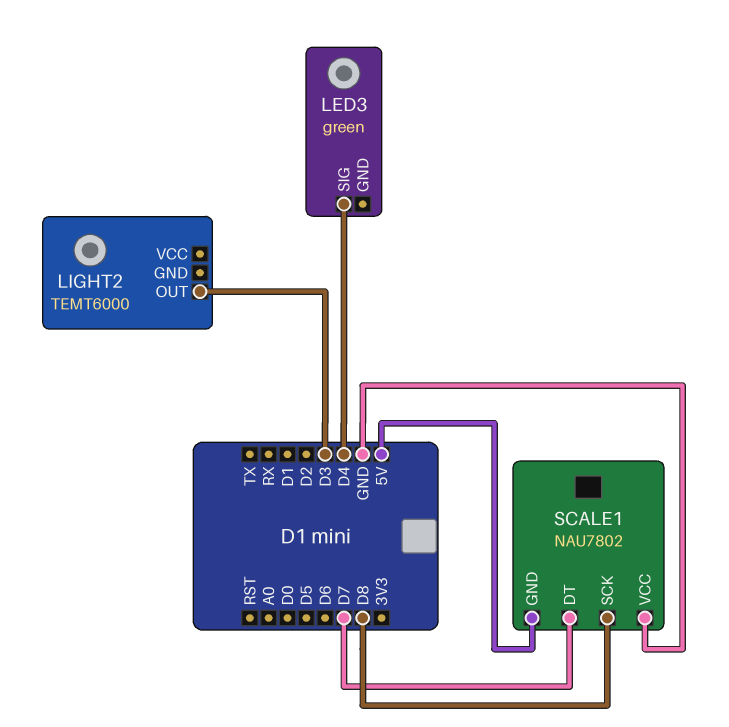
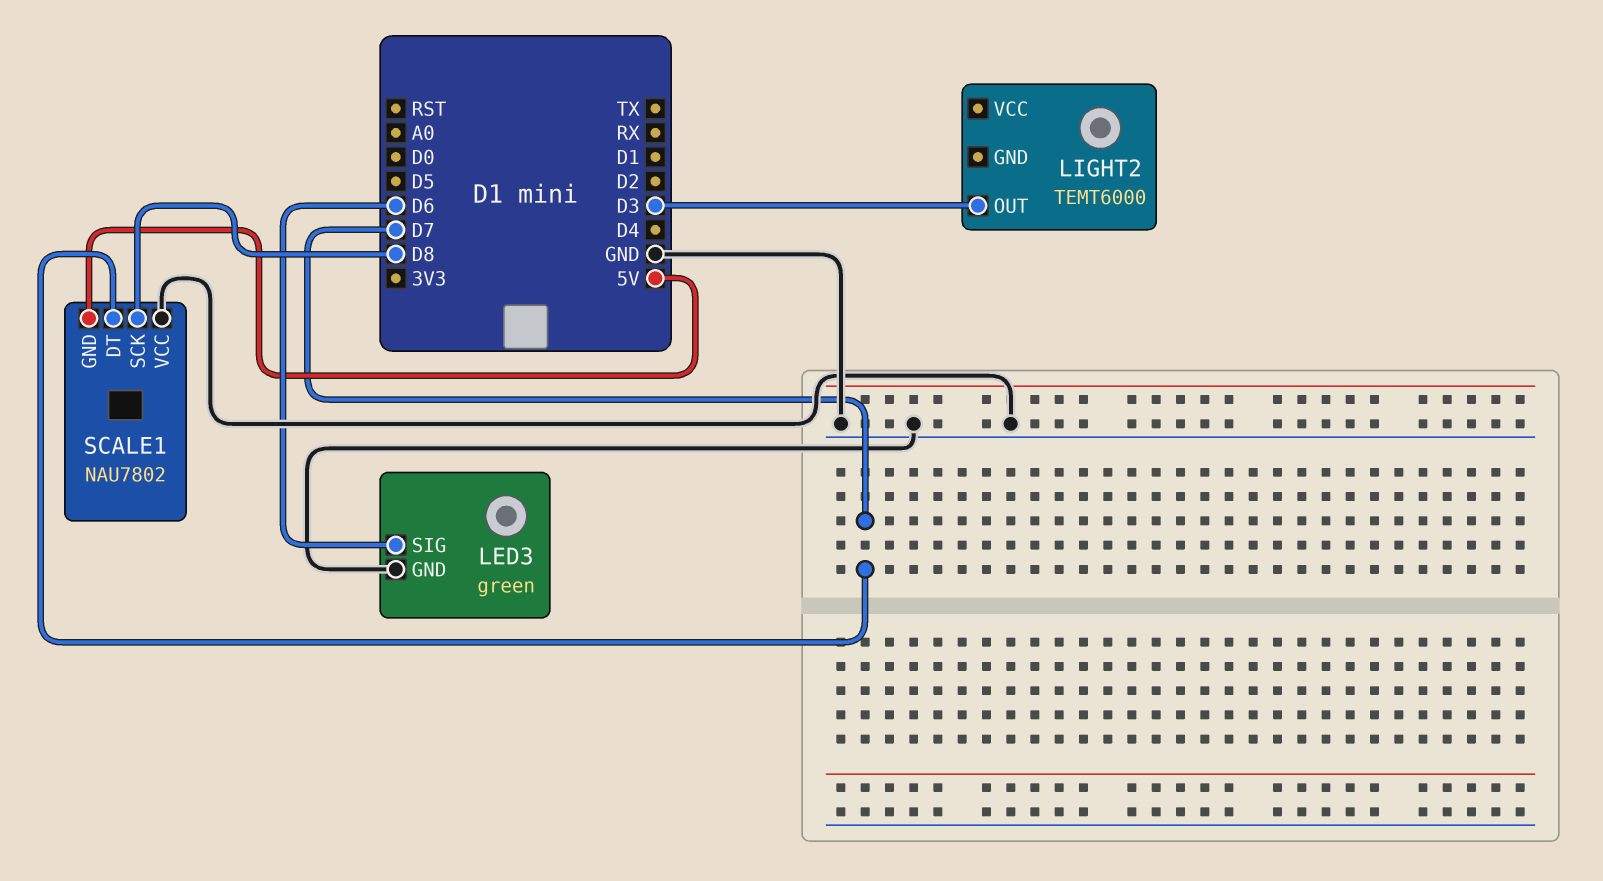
LED3 pin GND: none -> GND
LED3 pin SIG: D4 -> D6

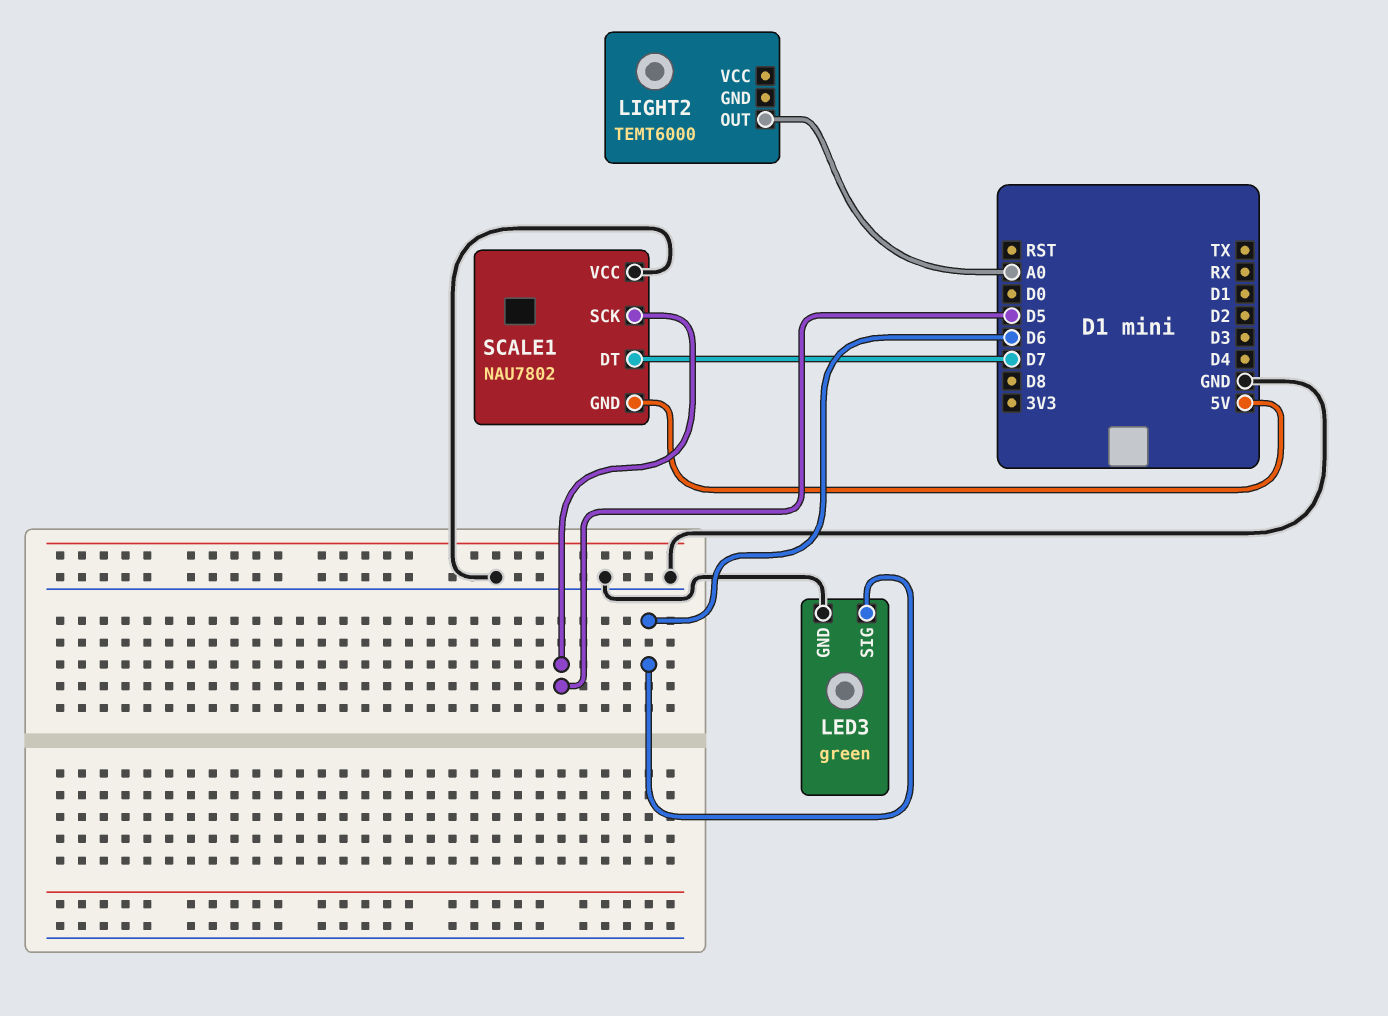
LIGHT2 pin OUT: D3 -> A0
SCALE1 pin SCK: D8 -> D5

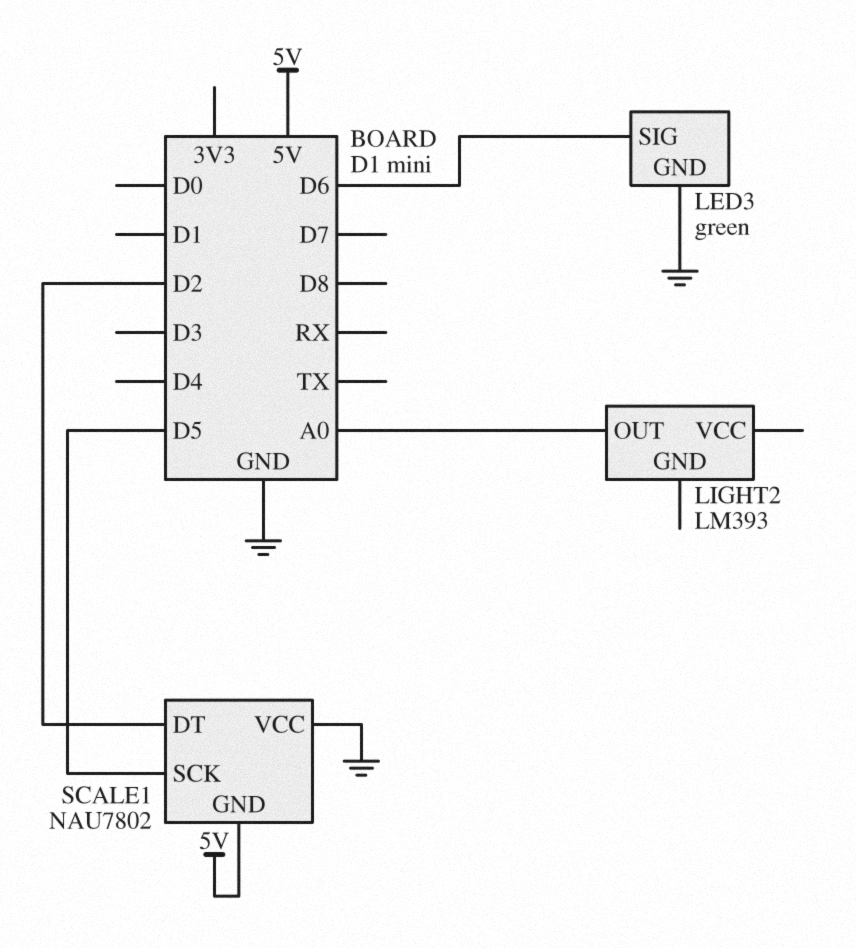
LIGHT2: TEMT6000 -> LM393
SCALE1 pin DT: D7 -> D2

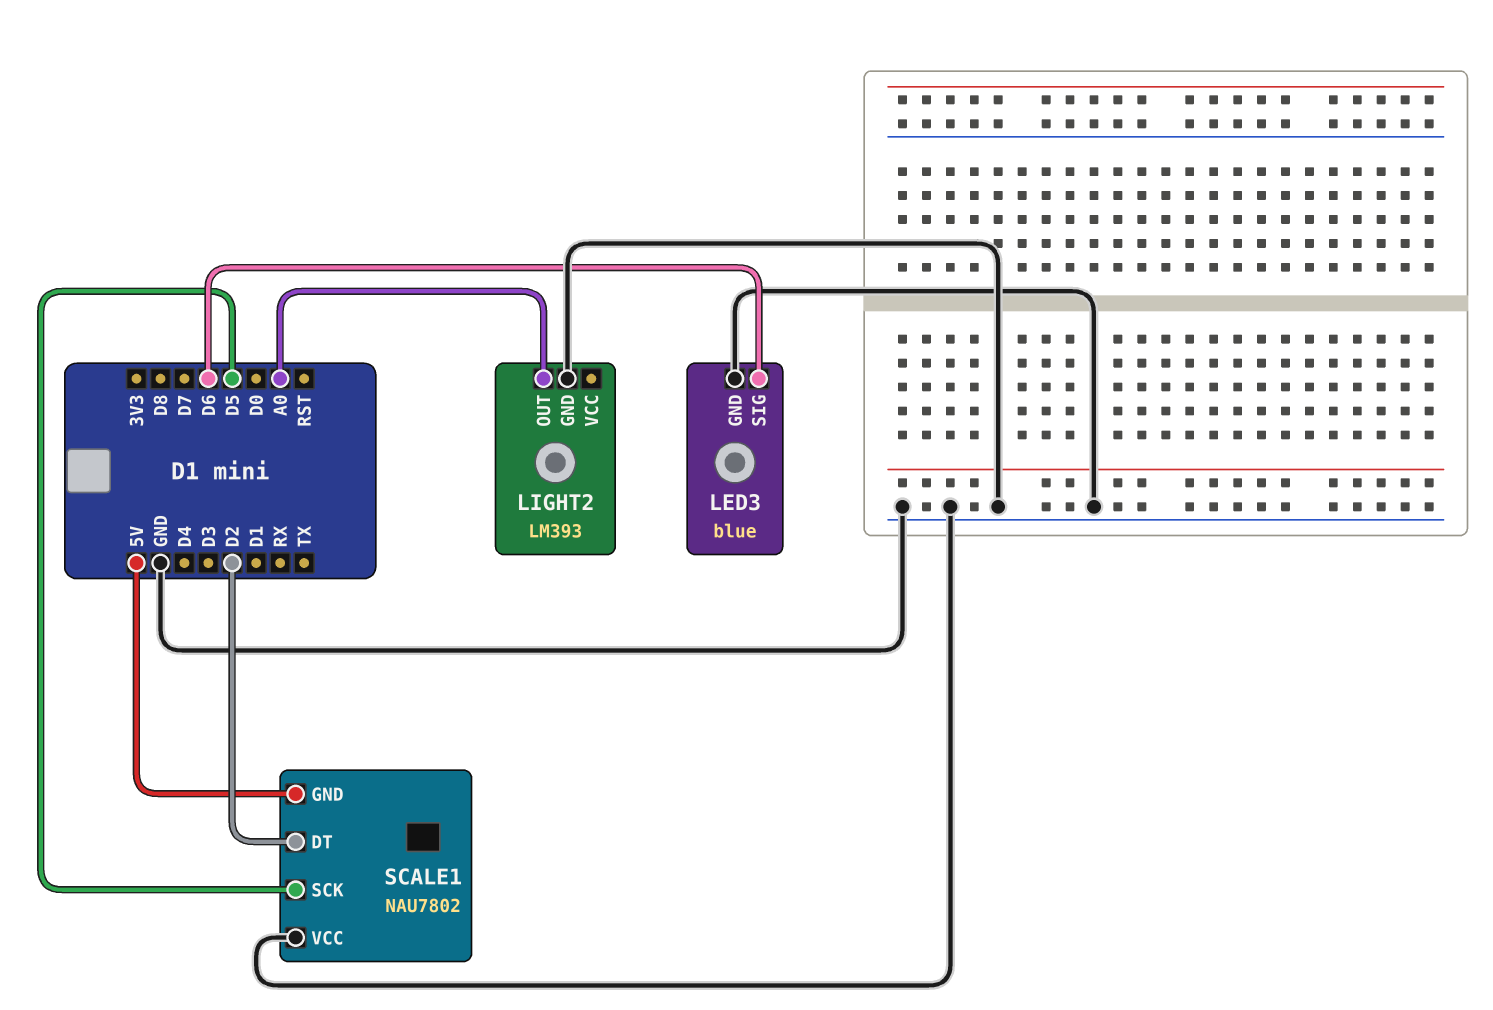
LED3: green -> blue
LIGHT2 pin GND: none -> GND

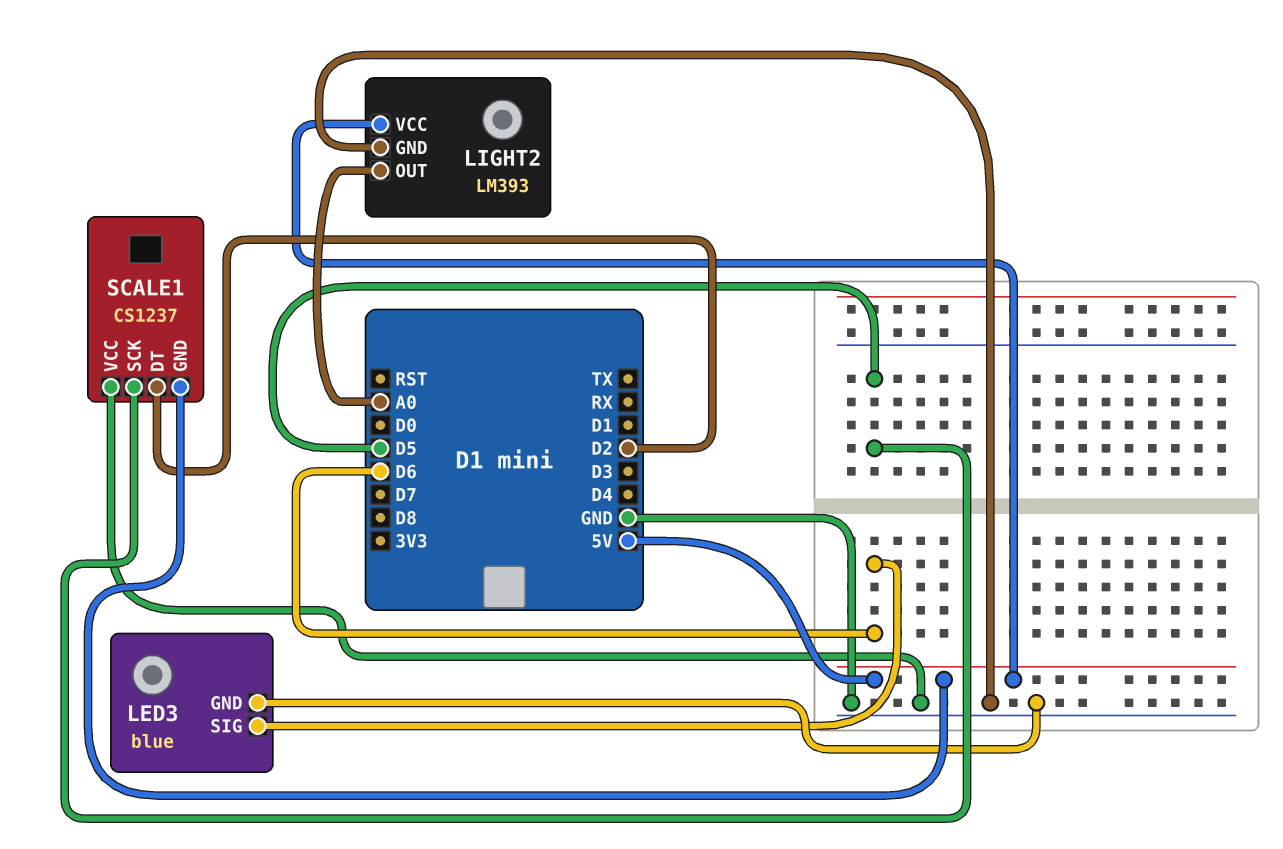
LIGHT2 pin VCC: none -> 5V
SCALE1: NAU7802 -> CS1237

